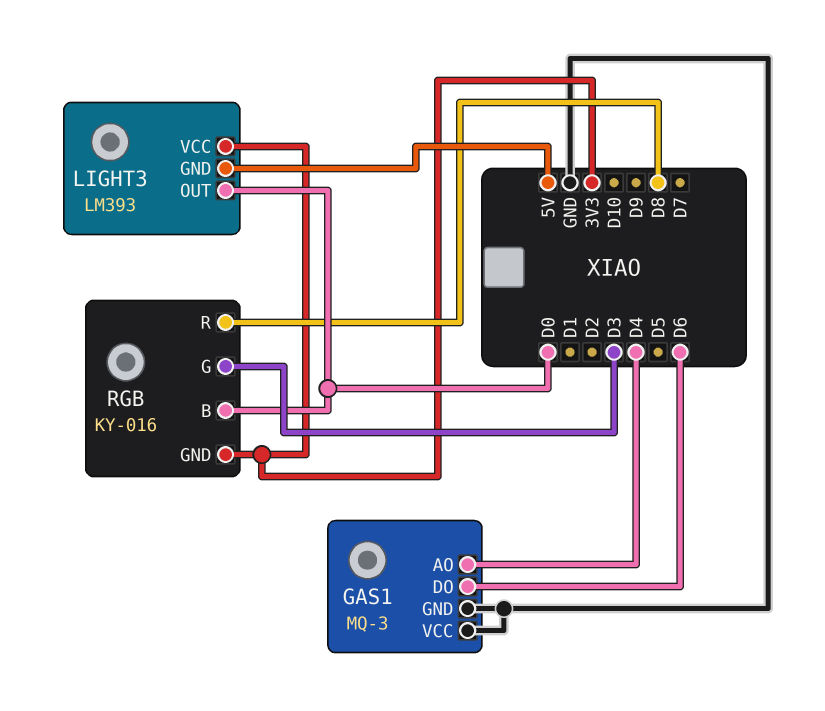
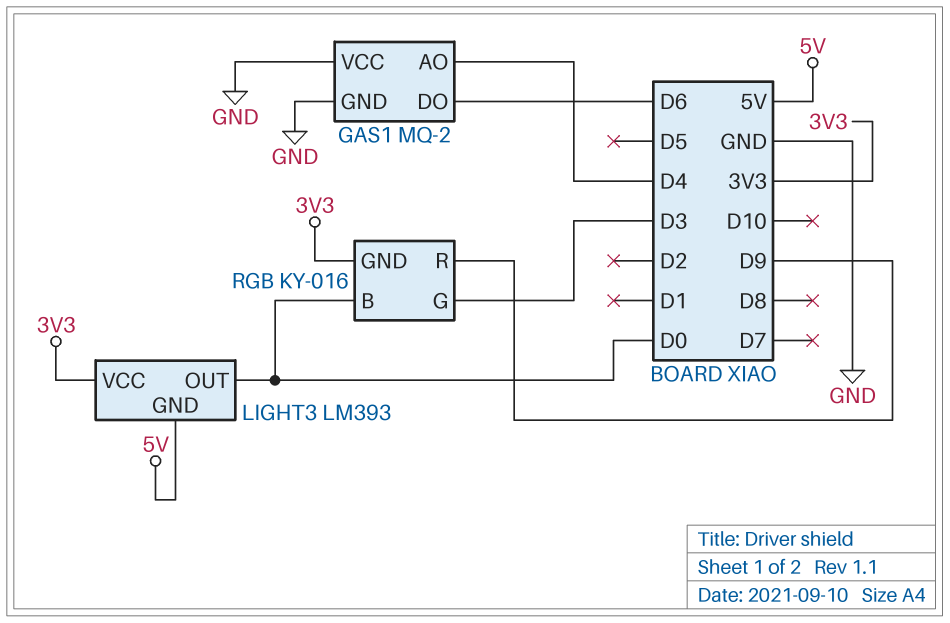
GAS1: MQ-3 -> MQ-2
RGB pin R: D8 -> D9

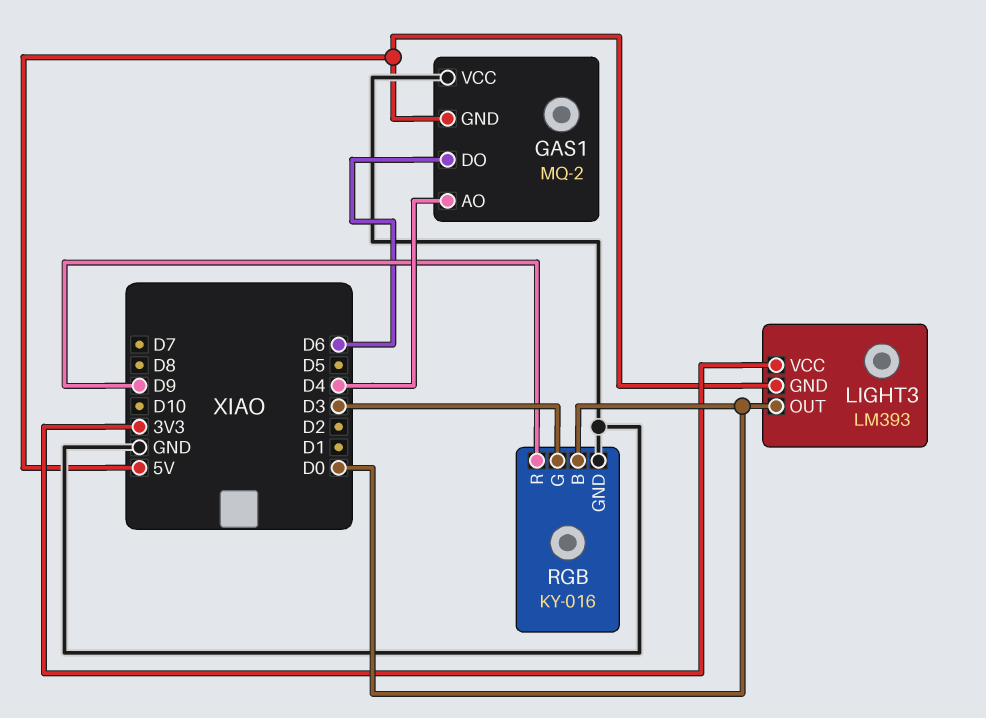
GAS1 pin GND: GND -> 5V
RGB pin GND: 3V3 -> GND

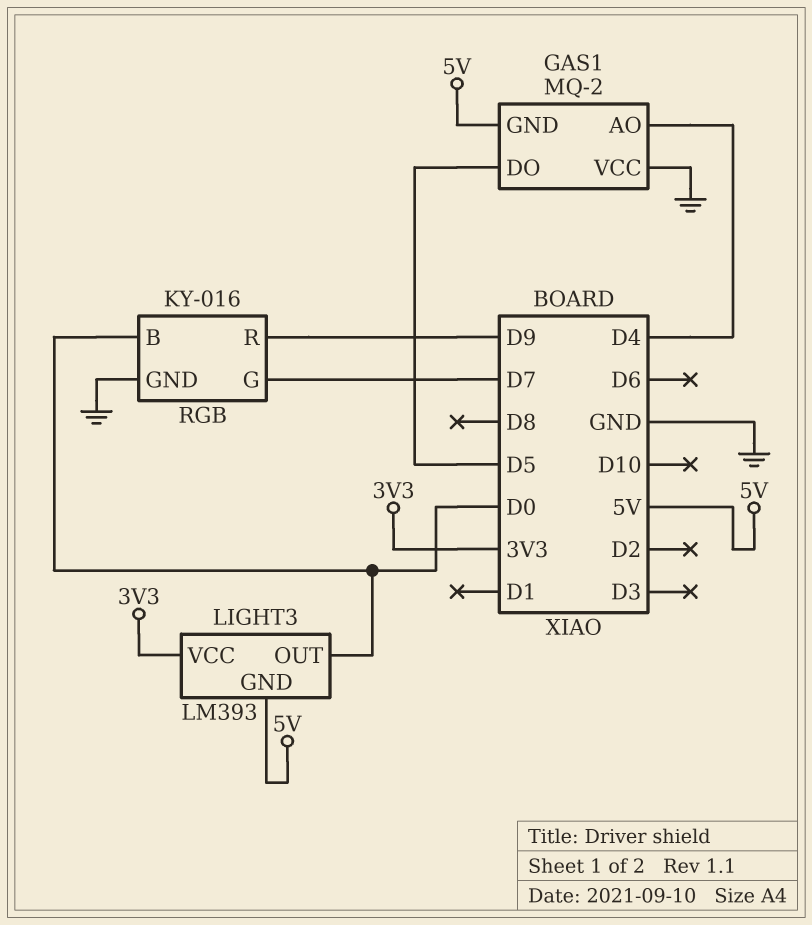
GAS1 pin DO: D6 -> D5
RGB pin G: D3 -> D7

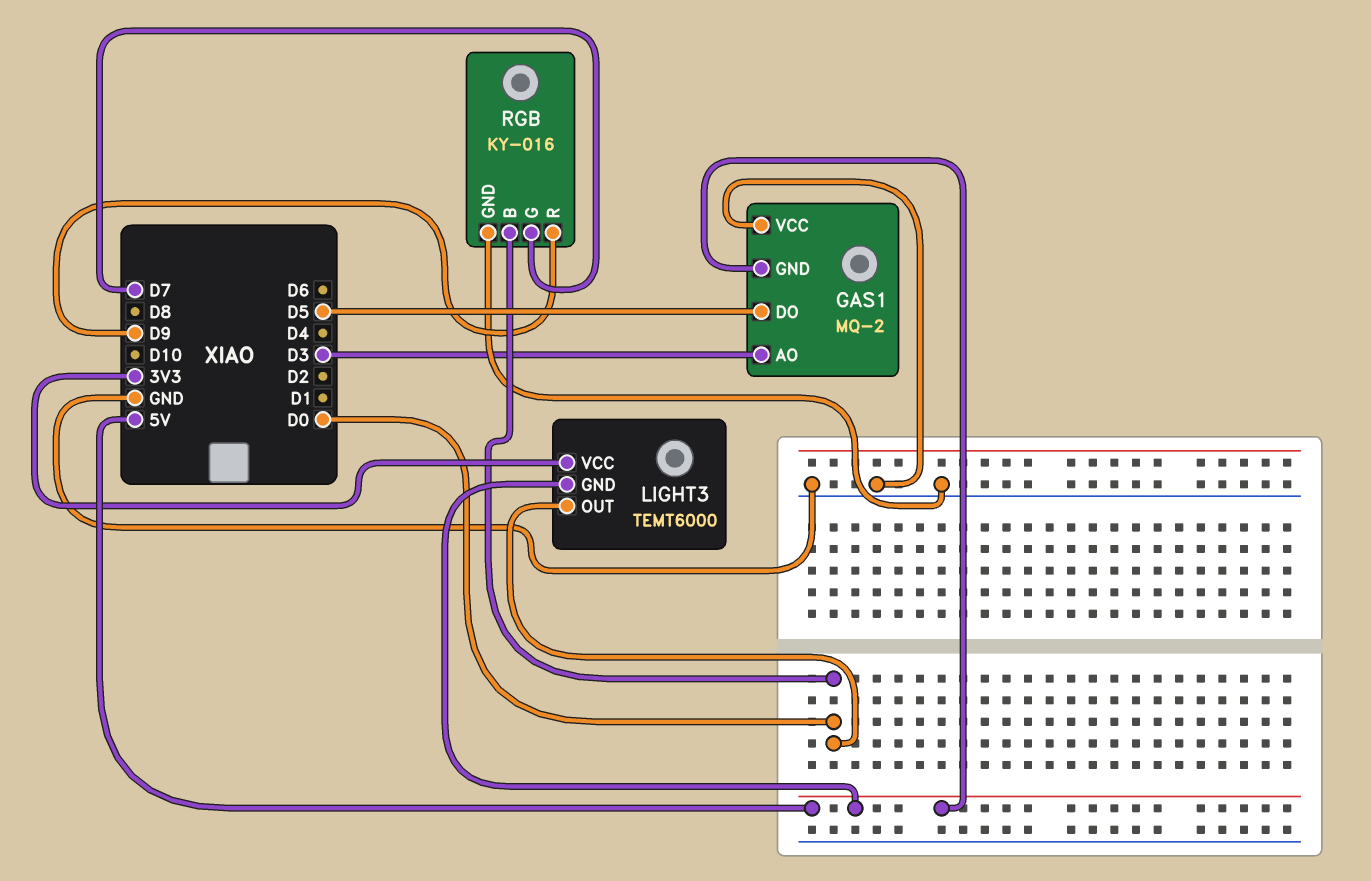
GAS1 pin AO: D4 -> D3
LIGHT3: LM393 -> TEMT6000

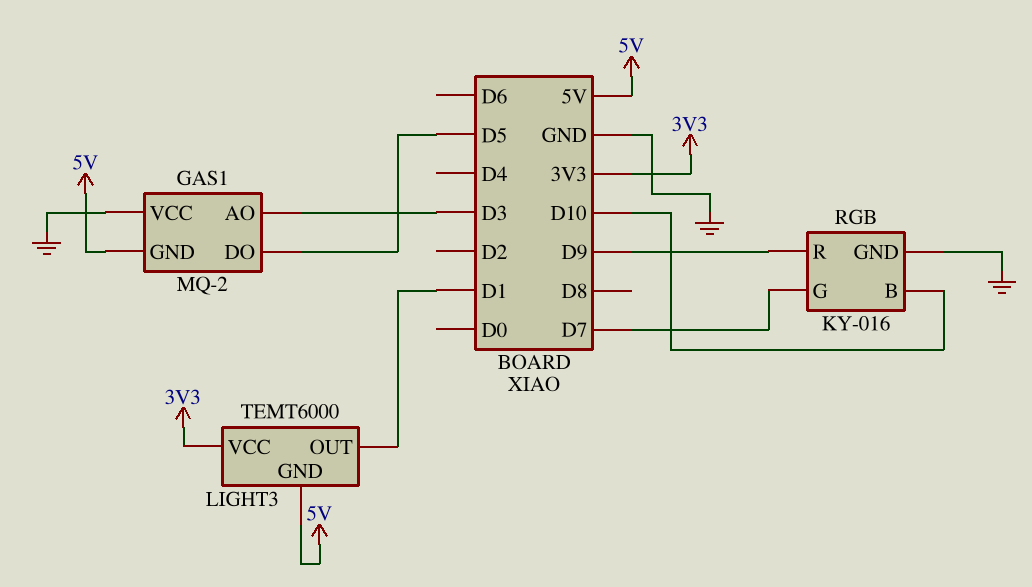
LIGHT3 pin OUT: D0 -> D1
RGB pin B: D0 -> D10

